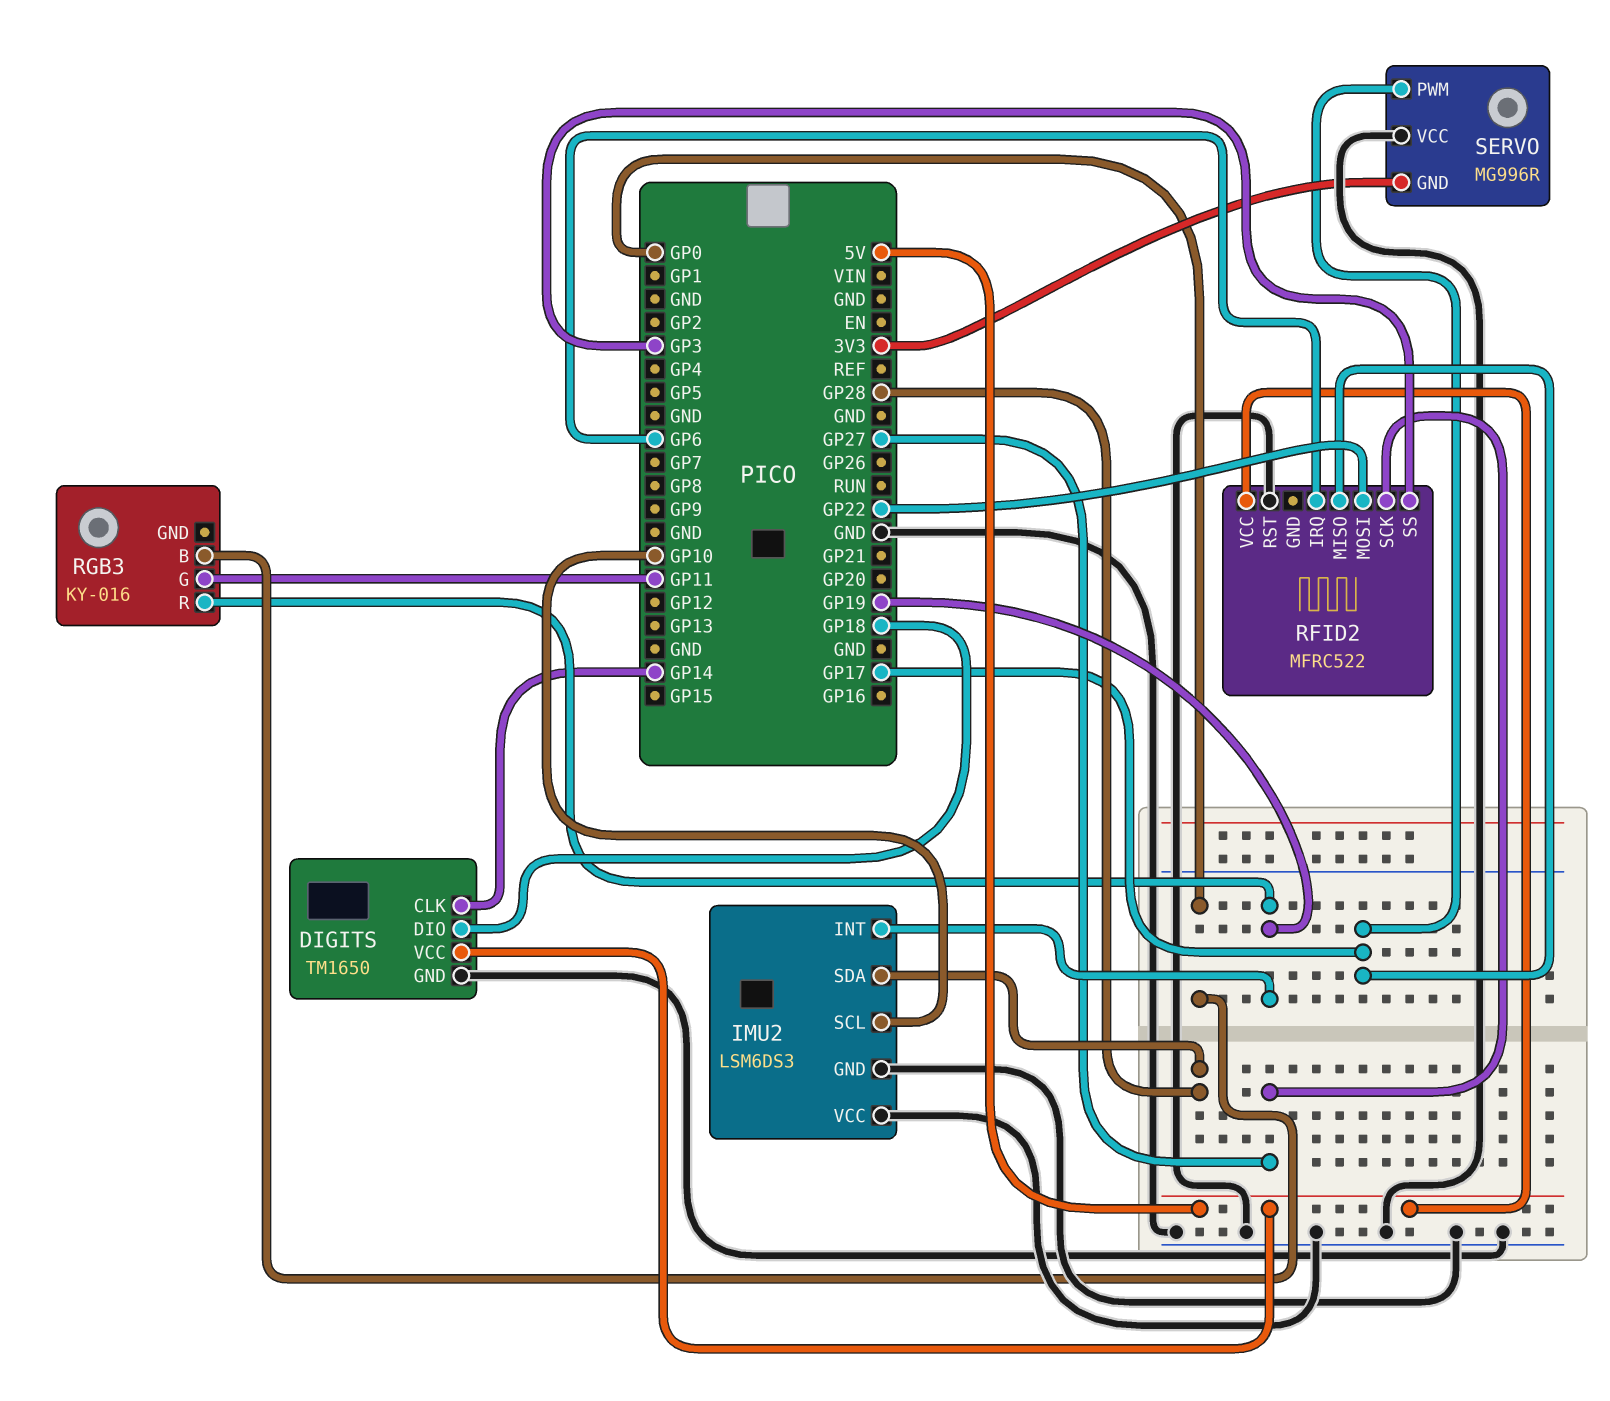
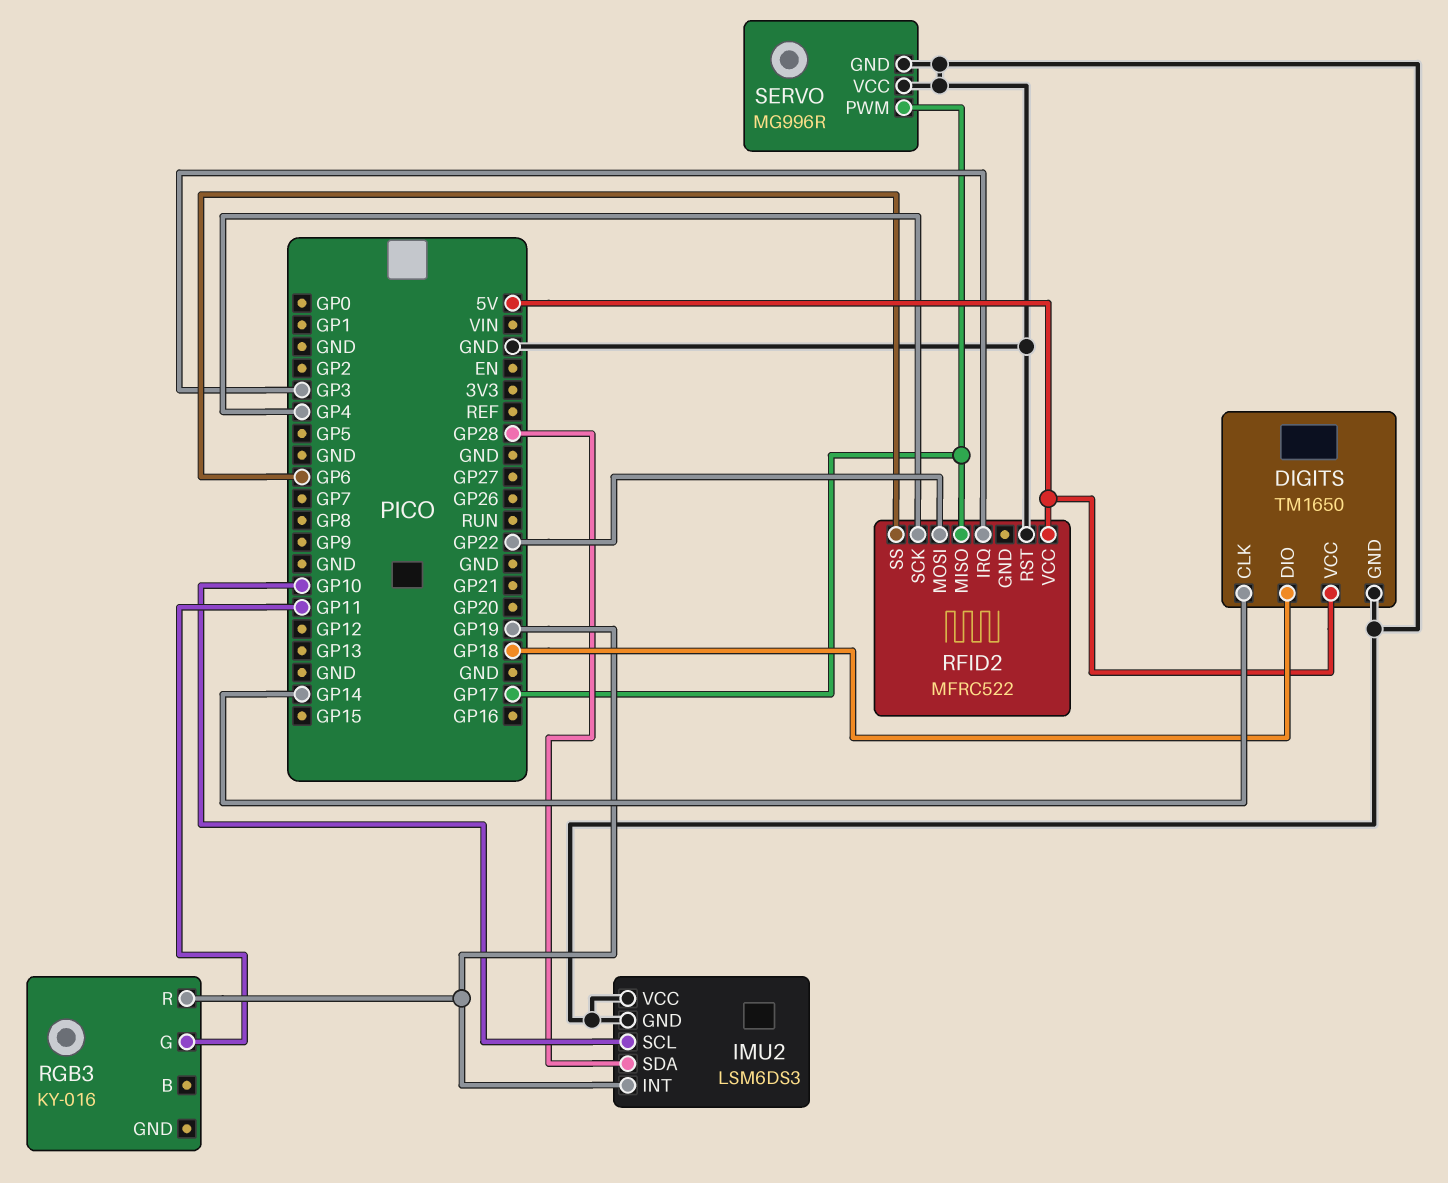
RFID2 pin IRQ: GP6 -> GP3
RFID2 pin SCK: GP27 -> GP4
RFID2 pin SS: GP3 -> GP6
RGB3 pin B: GP0 -> none
SERVO pin GND: 3V3 -> GND

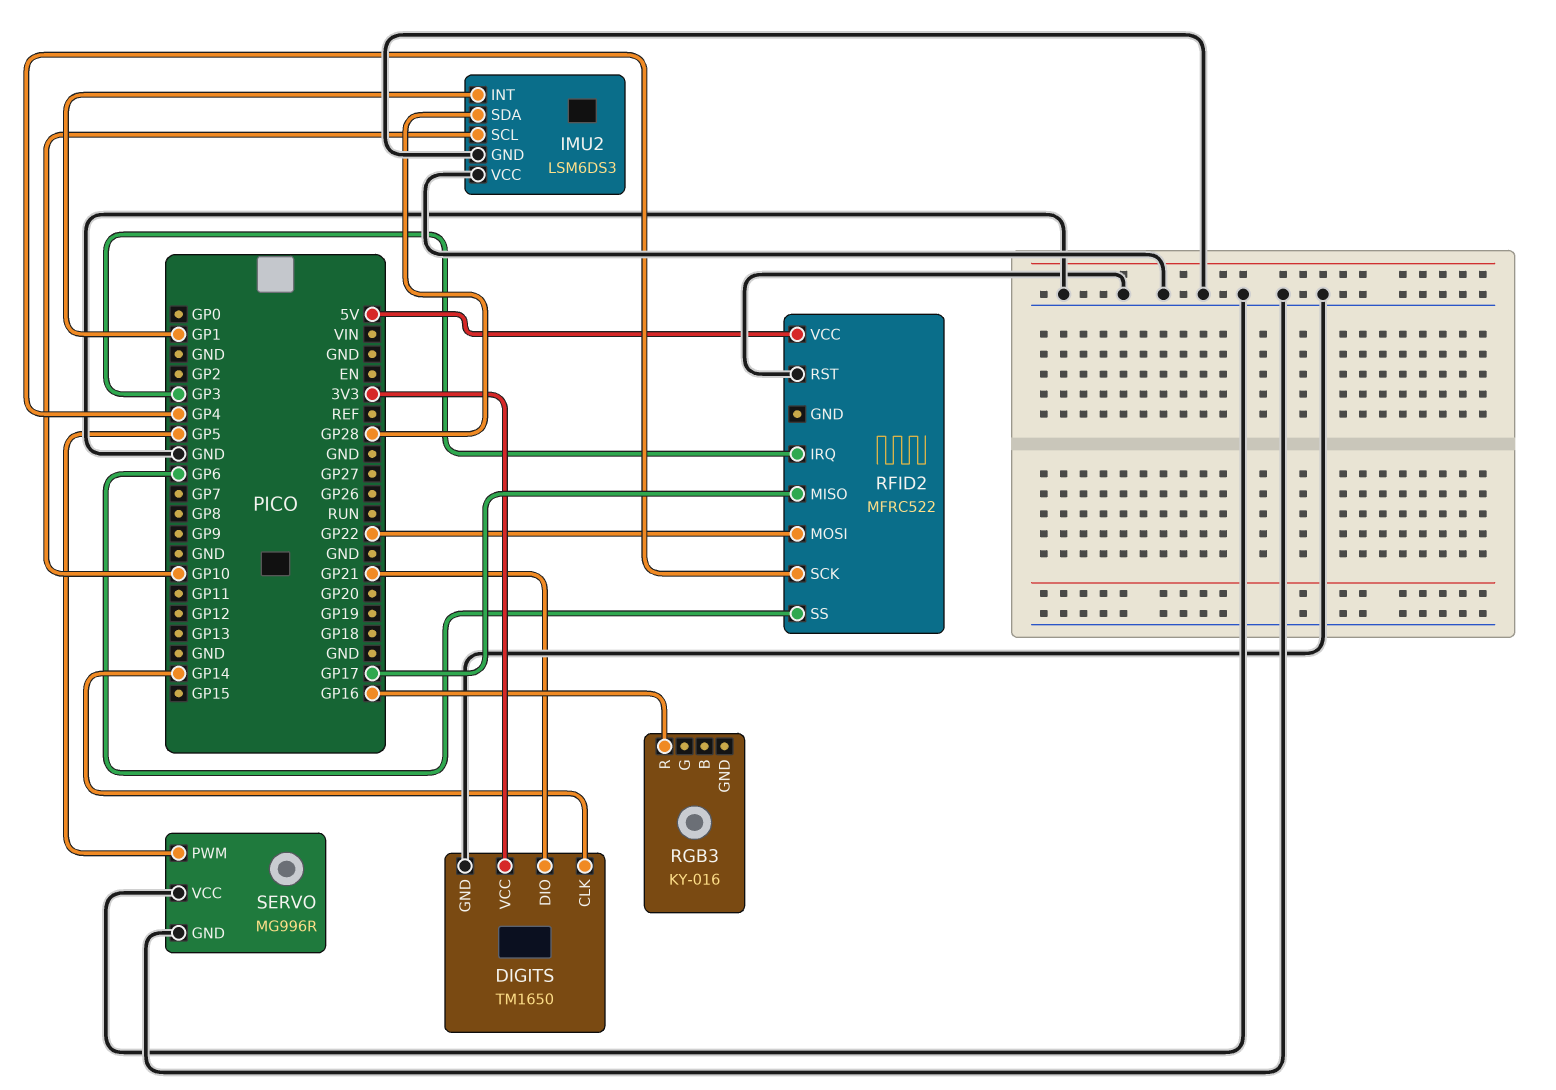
DIGITS pin DIO: GP18 -> GP21
DIGITS pin VCC: 5V -> 3V3
IMU2 pin INT: GP19 -> GP1
RGB3 pin G: GP11 -> none
RGB3 pin R: GP19 -> GP16
SERVO pin PWM: GP17 -> GP5

